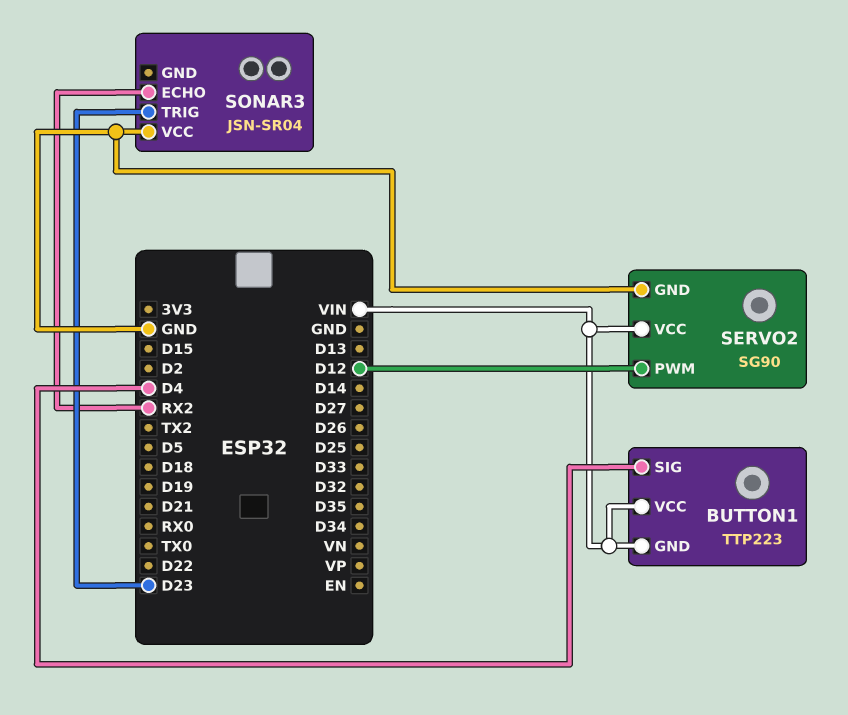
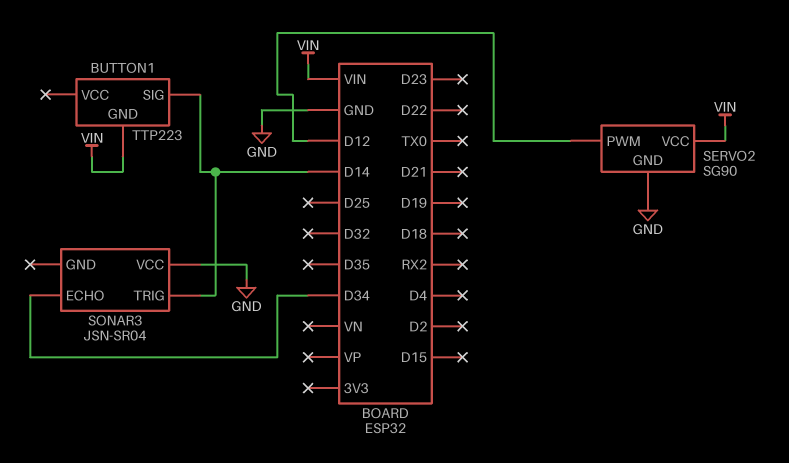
BUTTON1 pin SIG: D4 -> D14
BUTTON1 pin VCC: VIN -> none
SONAR3 pin ECHO: RX2 -> D34
SONAR3 pin TRIG: D23 -> D14

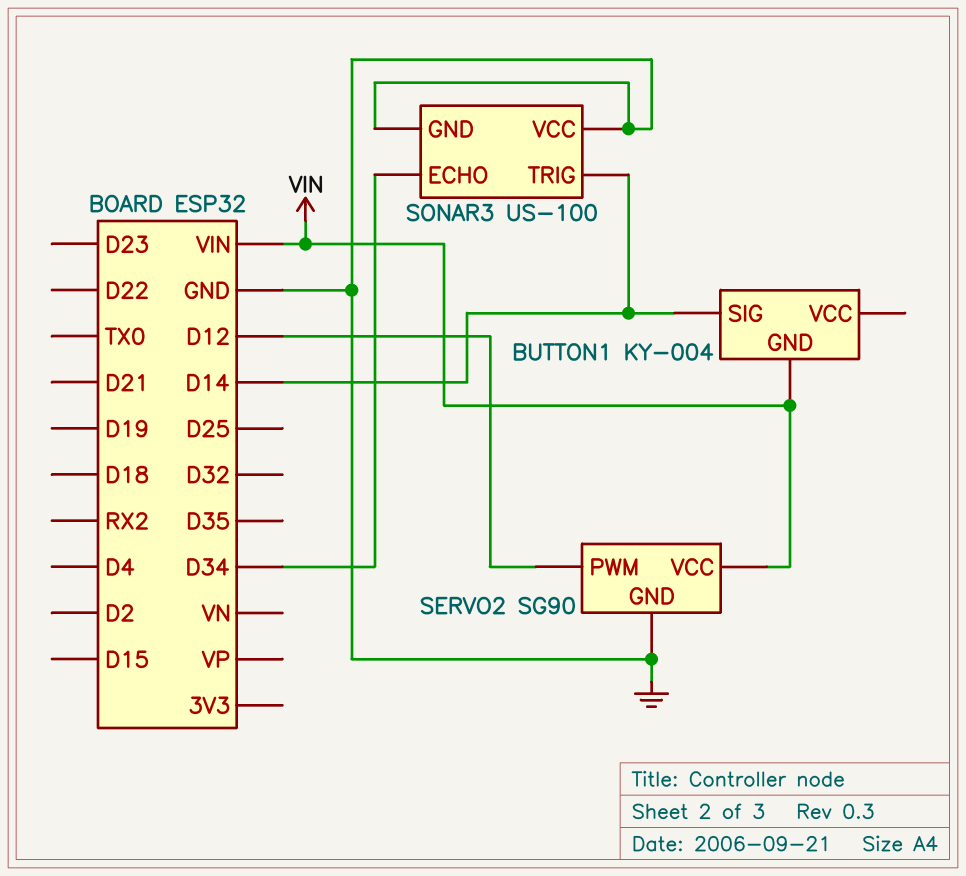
BUTTON1: TTP223 -> KY-004
SONAR3: JSN-SR04 -> US-100
SONAR3 pin GND: none -> GND

